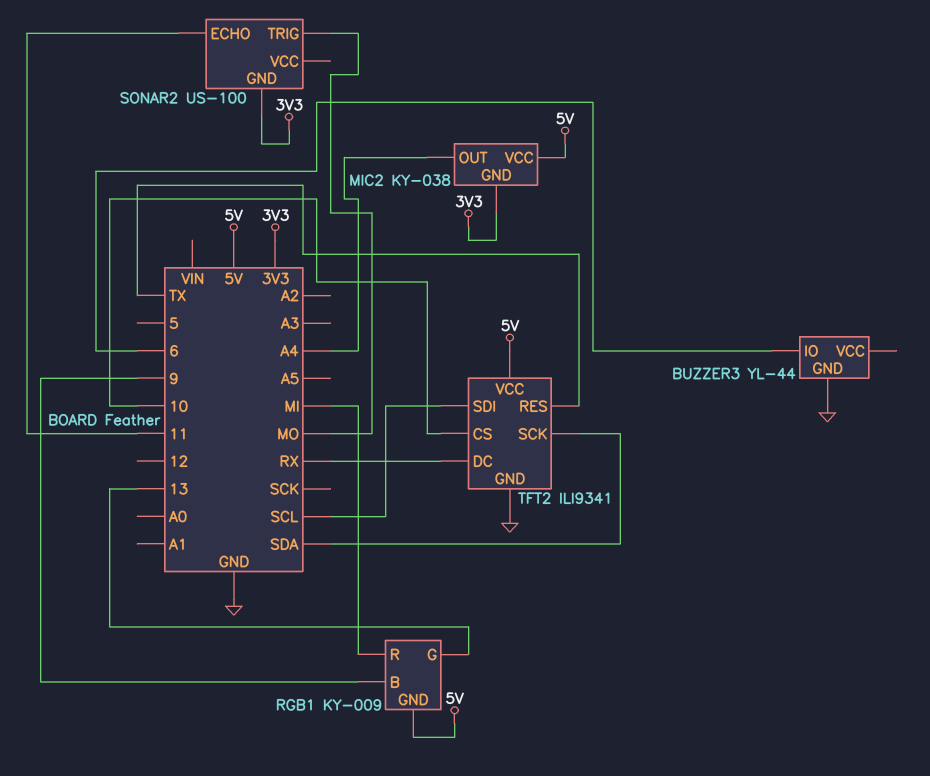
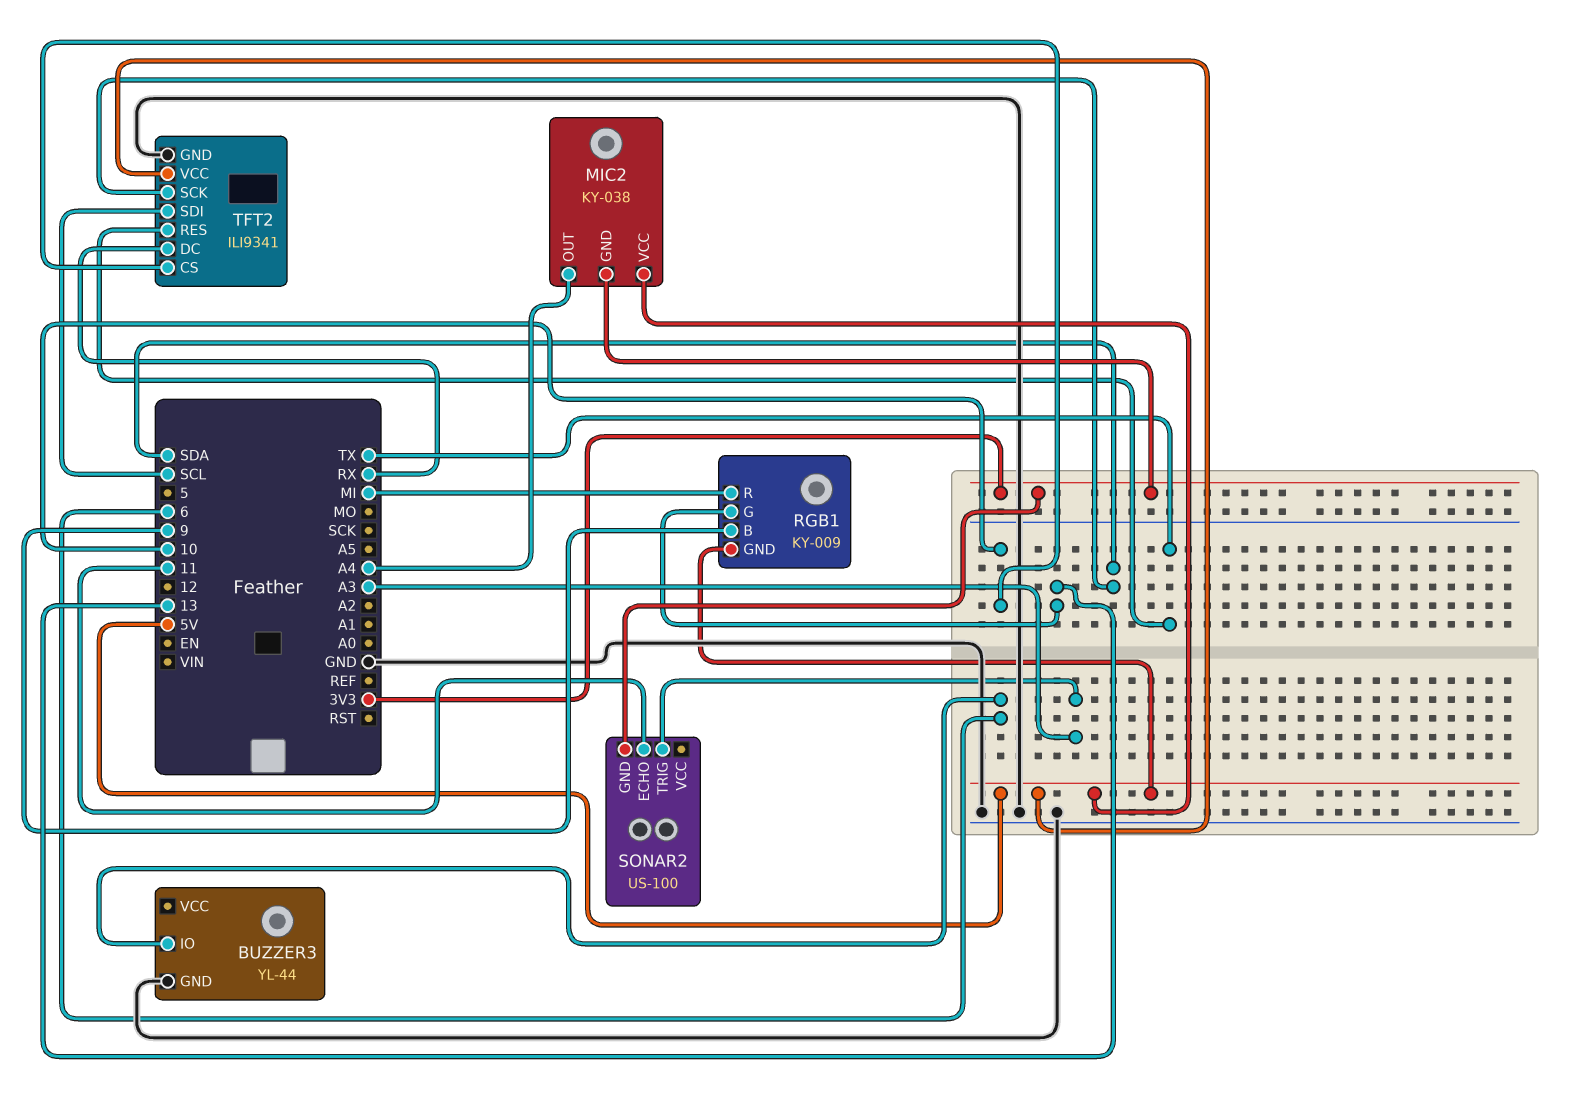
SONAR2 pin TRIG: MO -> A3

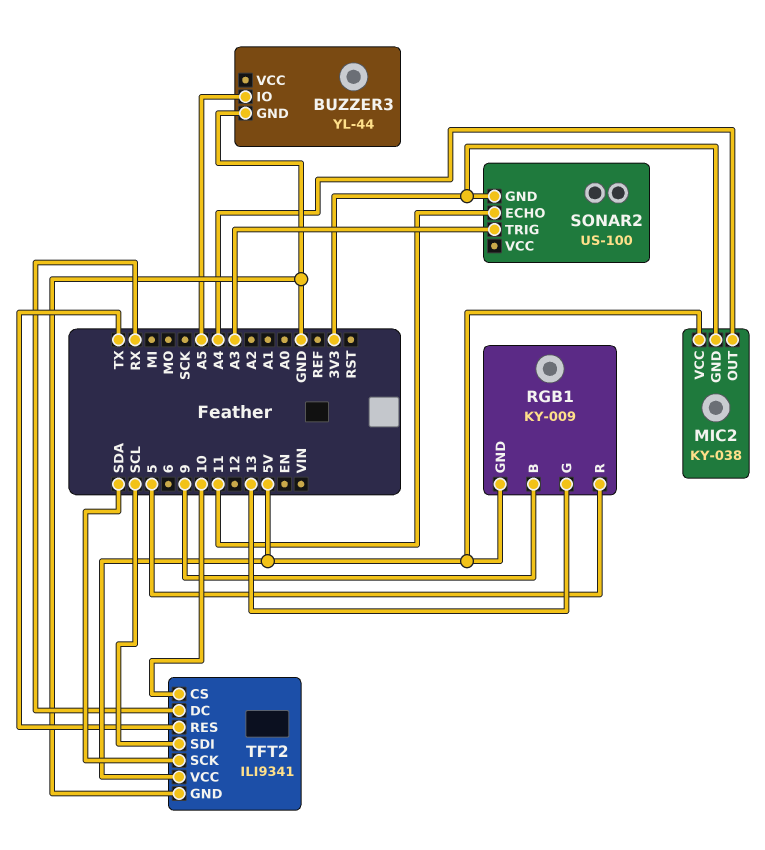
BUZZER3 pin IO: 6 -> A5
RGB1 pin R: MI -> 5

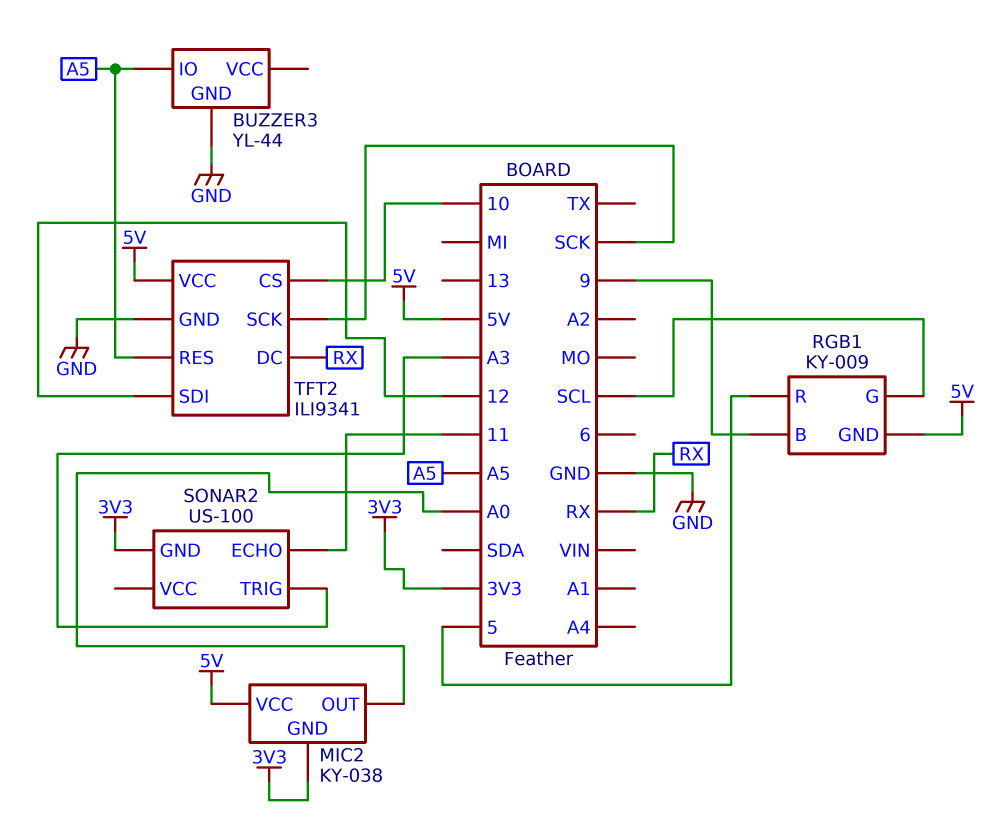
MIC2 pin OUT: A4 -> A0
RGB1 pin G: 13 -> SCL
TFT2 pin RES: TX -> A5
TFT2 pin SCK: SDA -> SCK
TFT2 pin SDI: SCL -> 12

